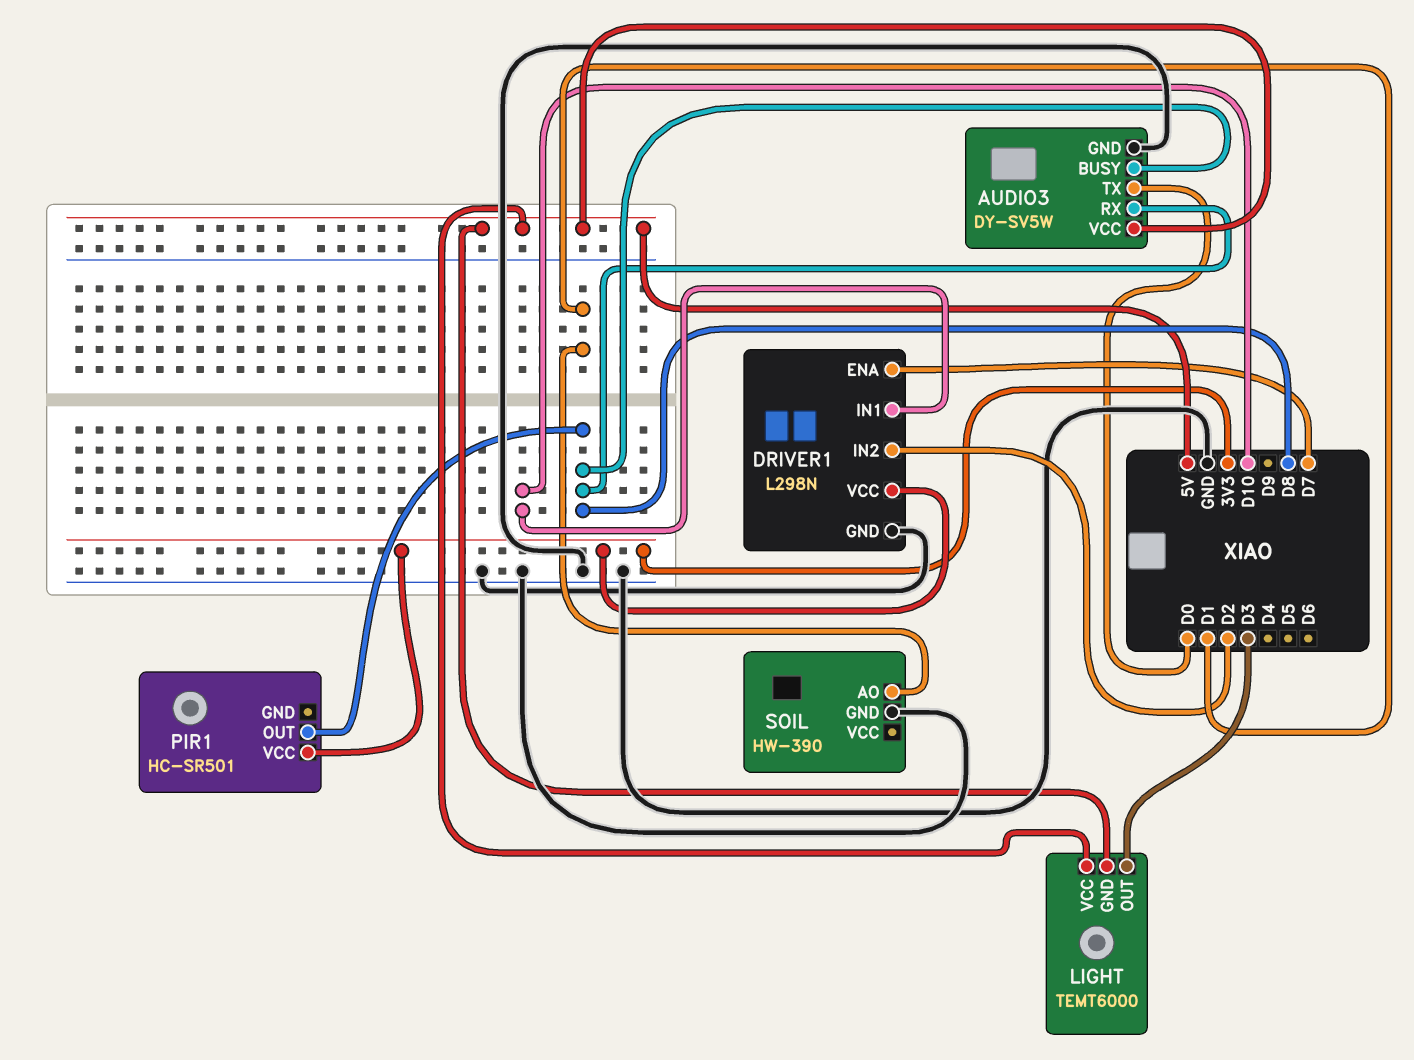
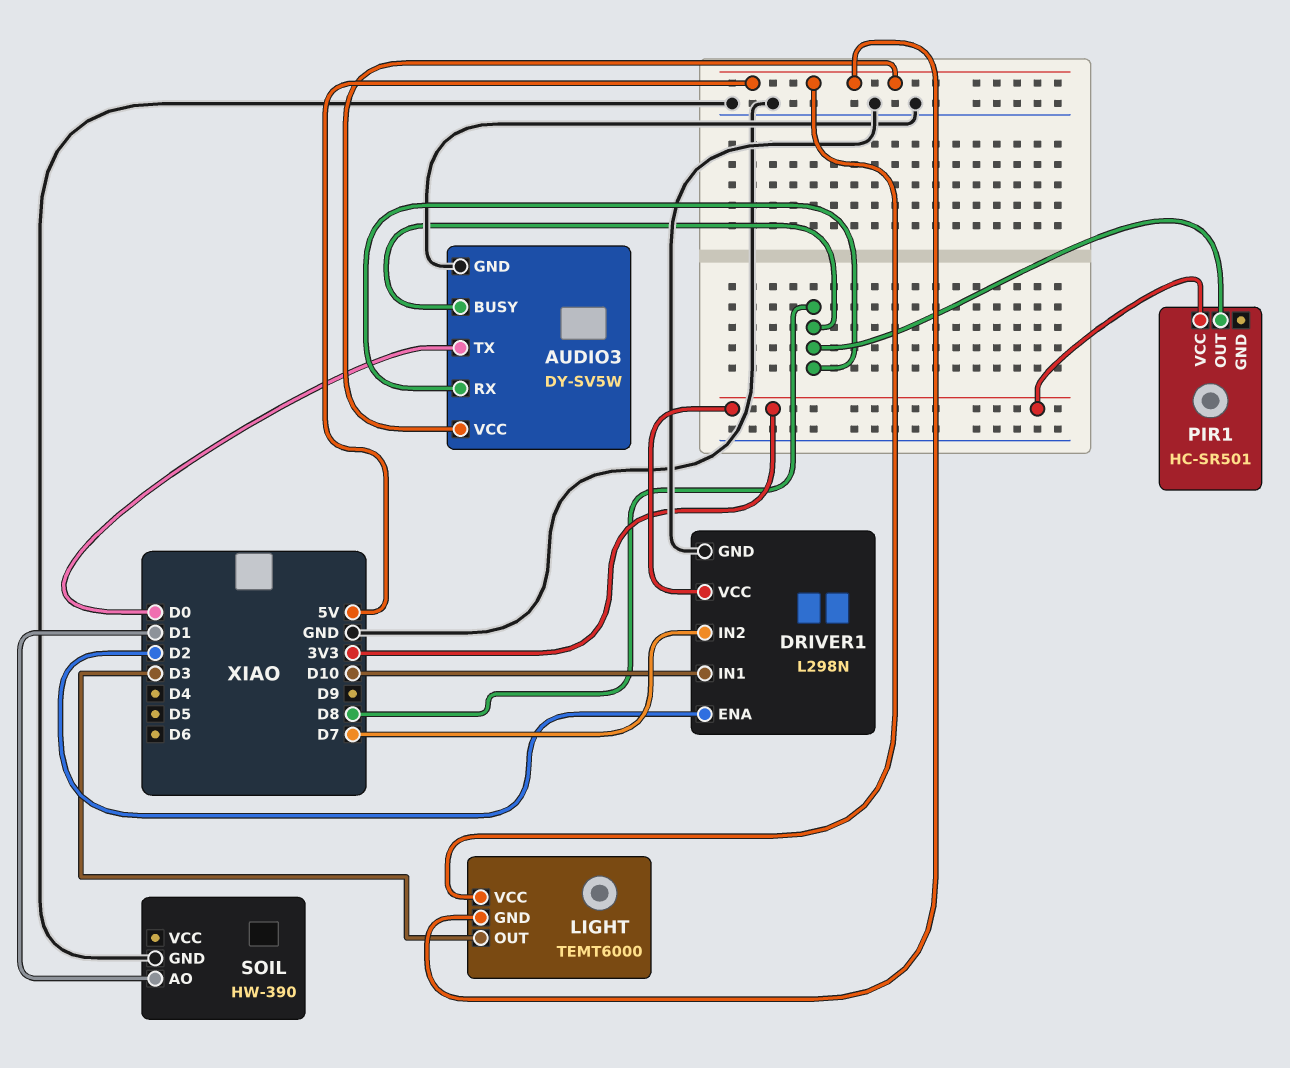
DRIVER1 pin ENA: D7 -> D2
DRIVER1 pin IN2: D2 -> D7

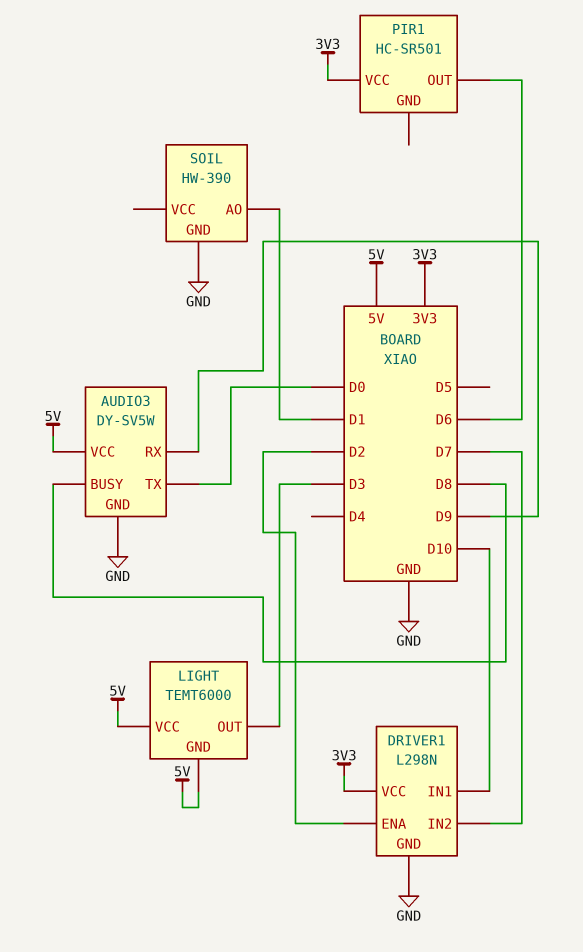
AUDIO3 pin RX: D8 -> D9
PIR1 pin OUT: D8 -> D6

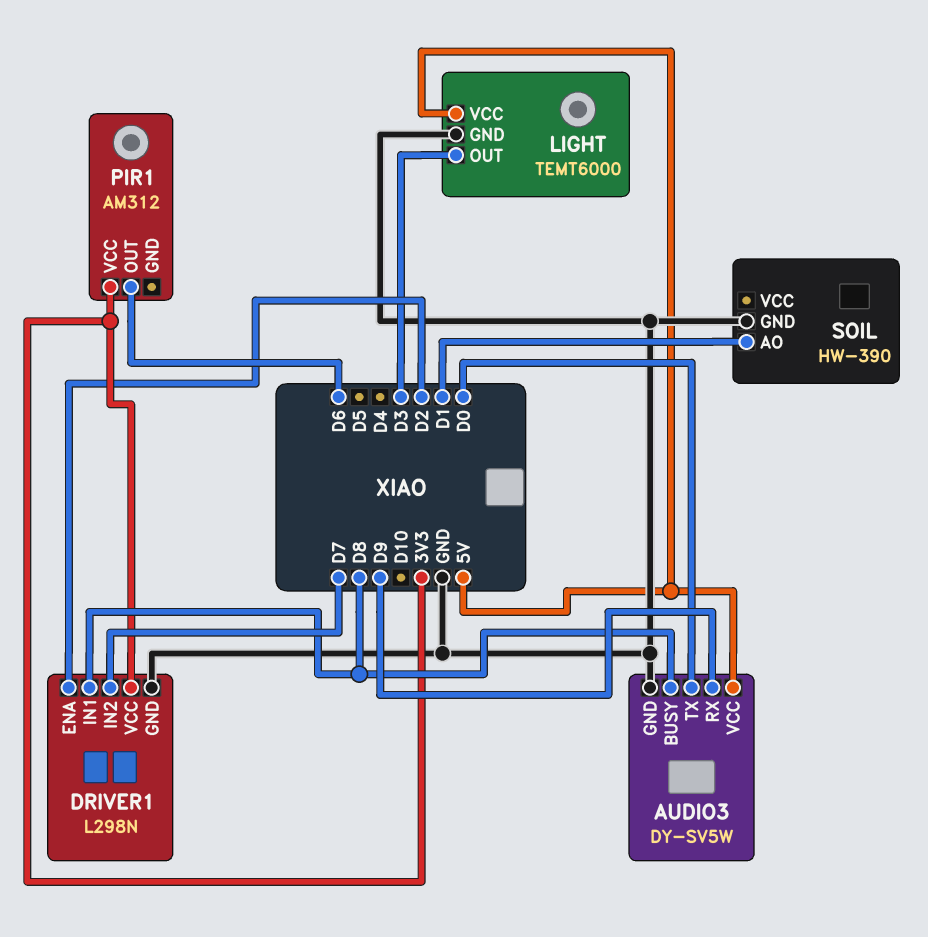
DRIVER1 pin IN1: D10 -> D8
LIGHT pin GND: 5V -> GND
PIR1: HC-SR501 -> AM312

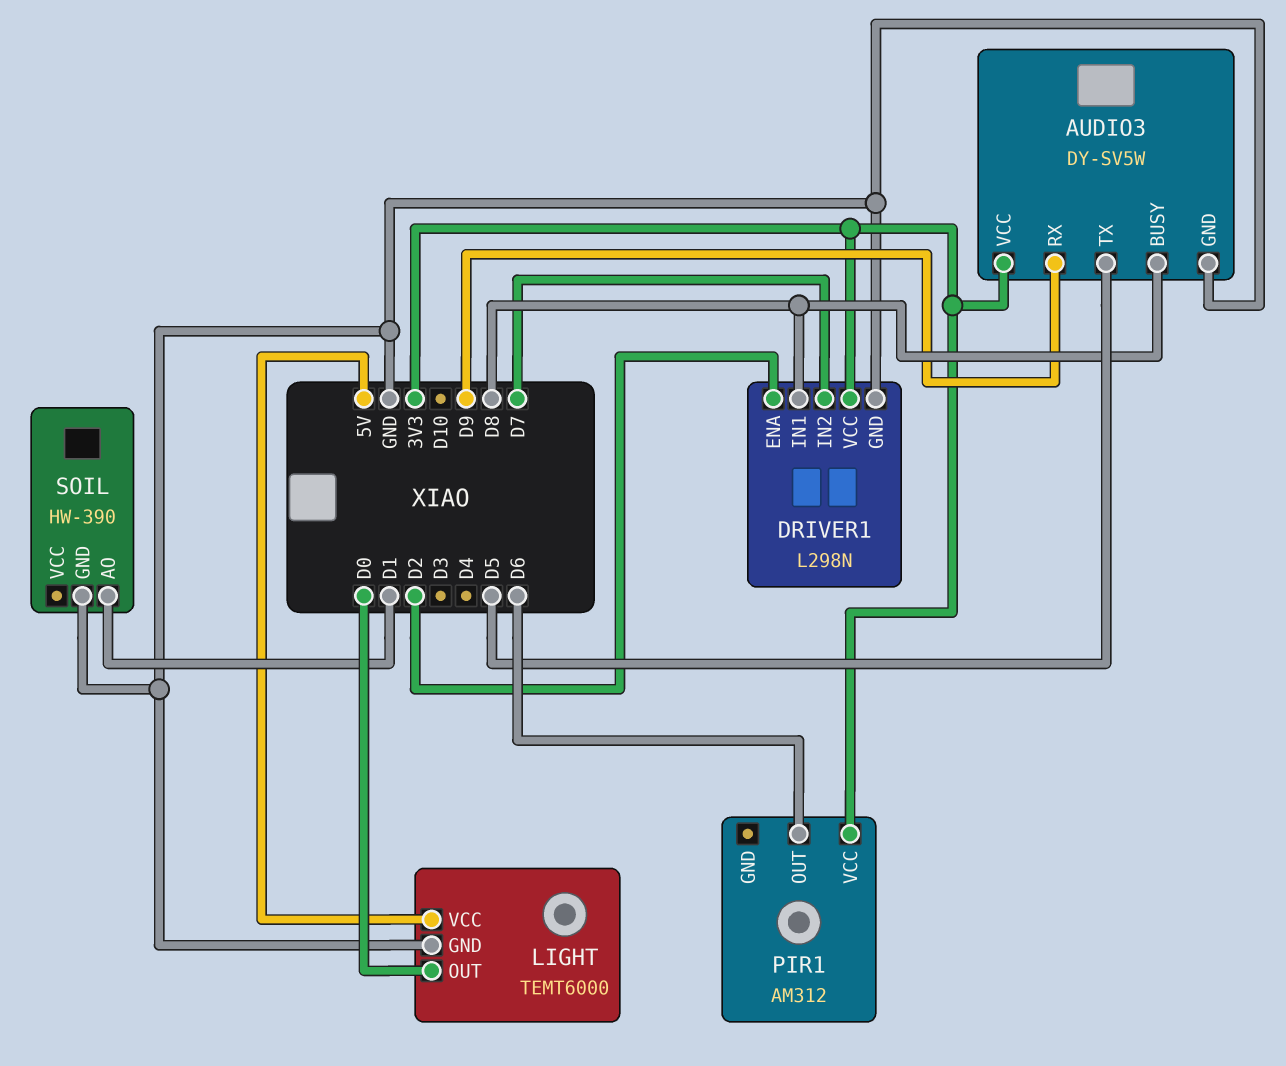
AUDIO3 pin TX: D0 -> D5
AUDIO3 pin VCC: 5V -> 3V3
LIGHT pin OUT: D3 -> D0

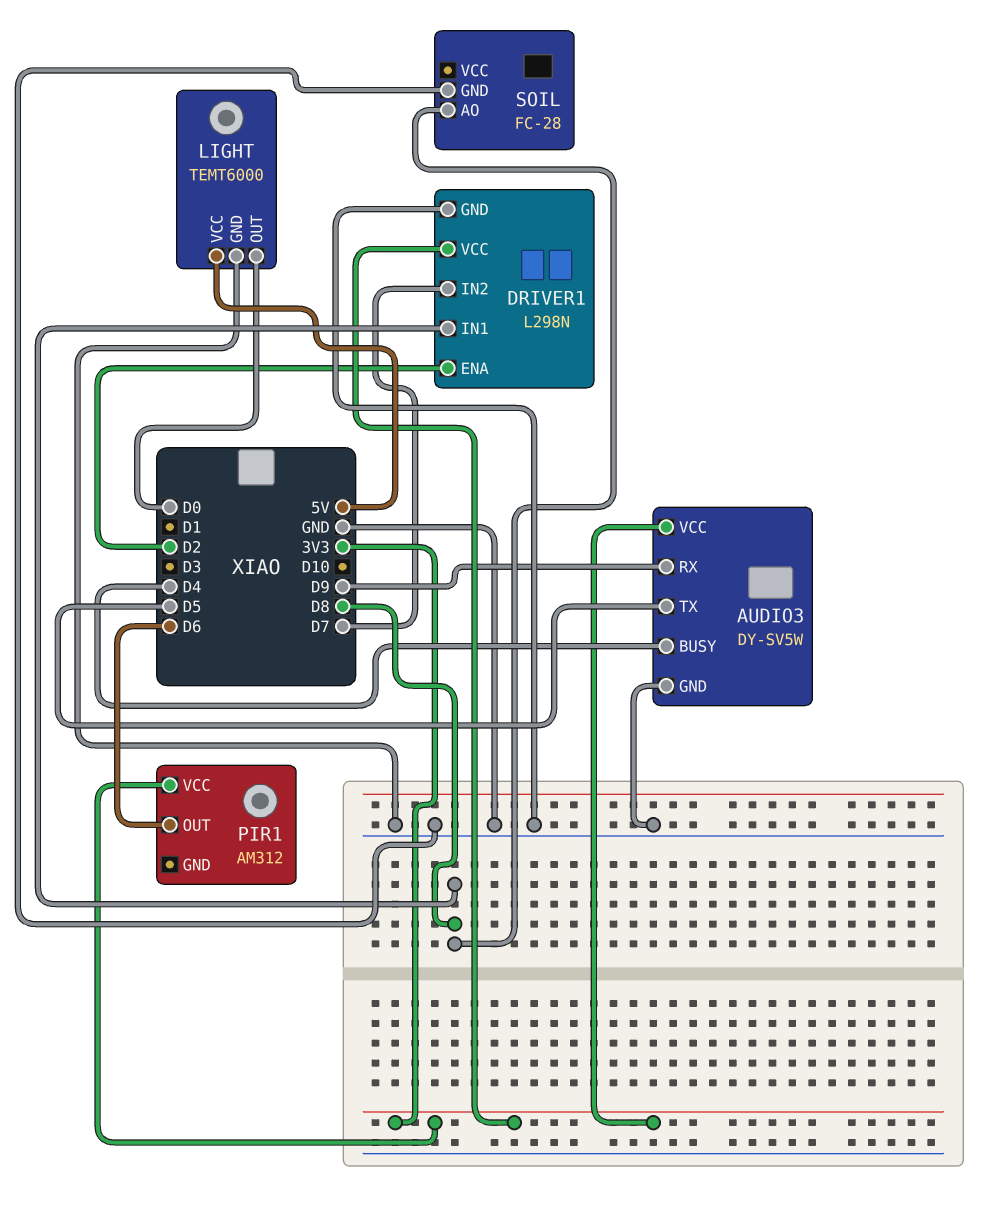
AUDIO3 pin BUSY: D8 -> D4
SOIL: HW-390 -> FC-28
SOIL pin AO: D1 -> D8

